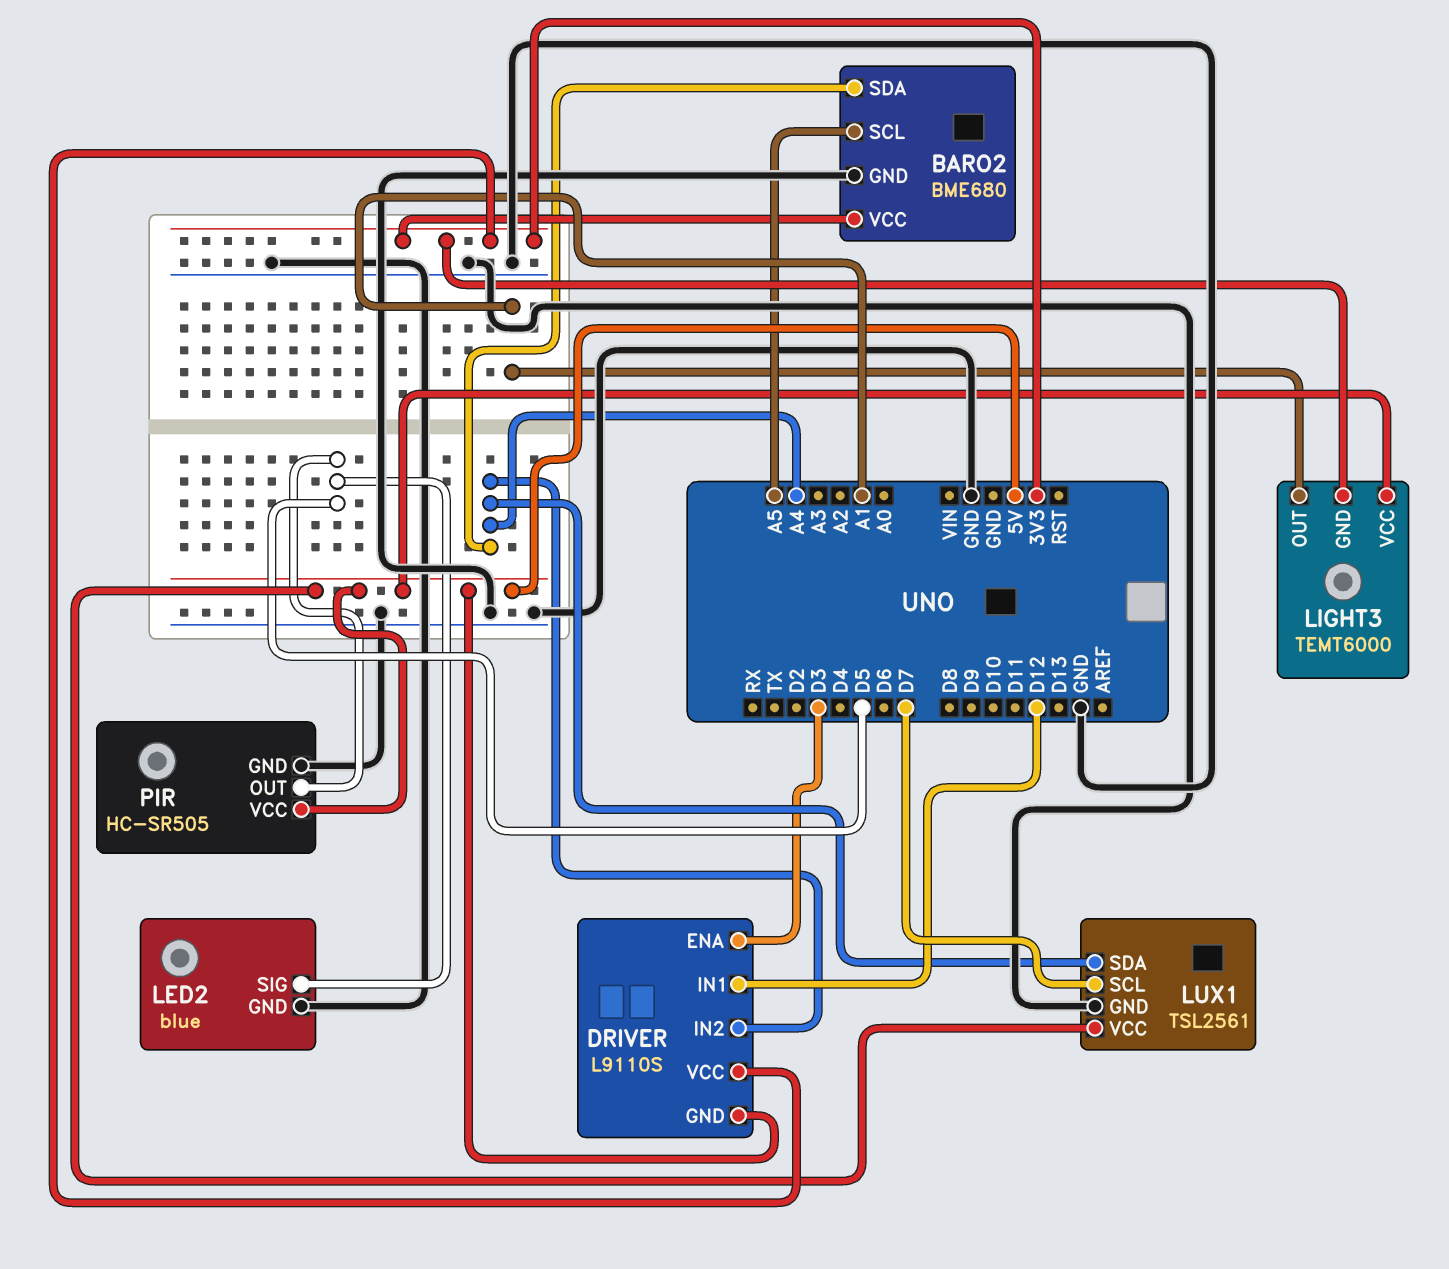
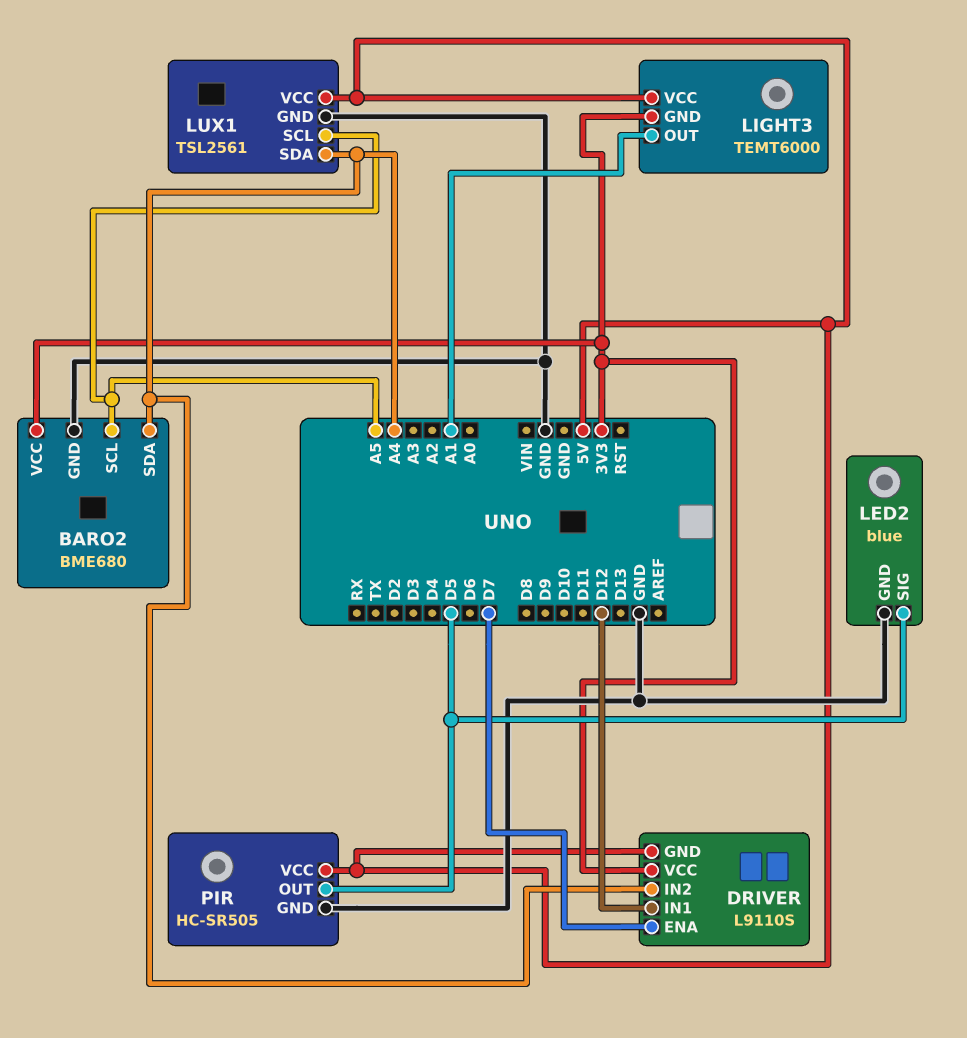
DRIVER pin ENA: D3 -> D7
LUX1 pin SCL: D7 -> A5

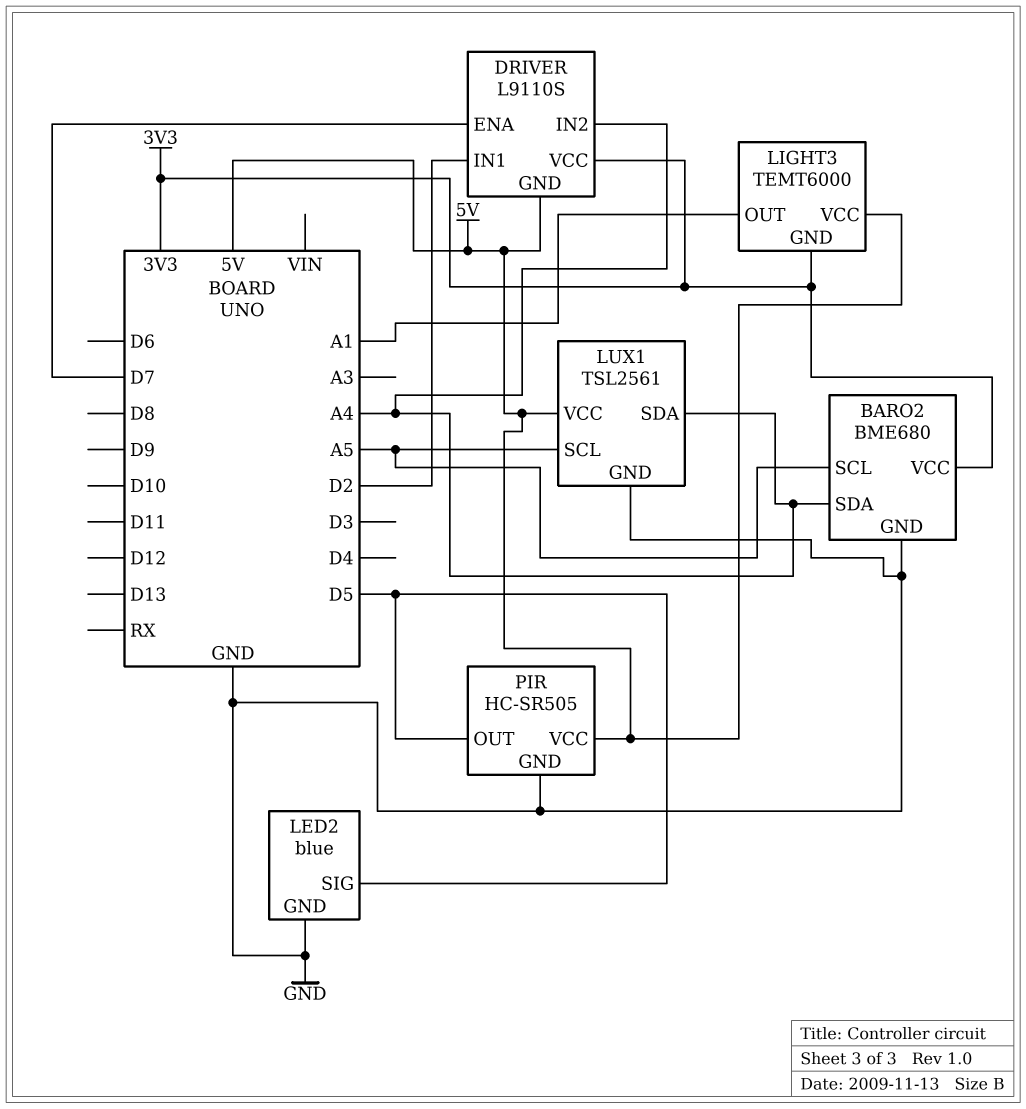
DRIVER pin IN1: D12 -> D2

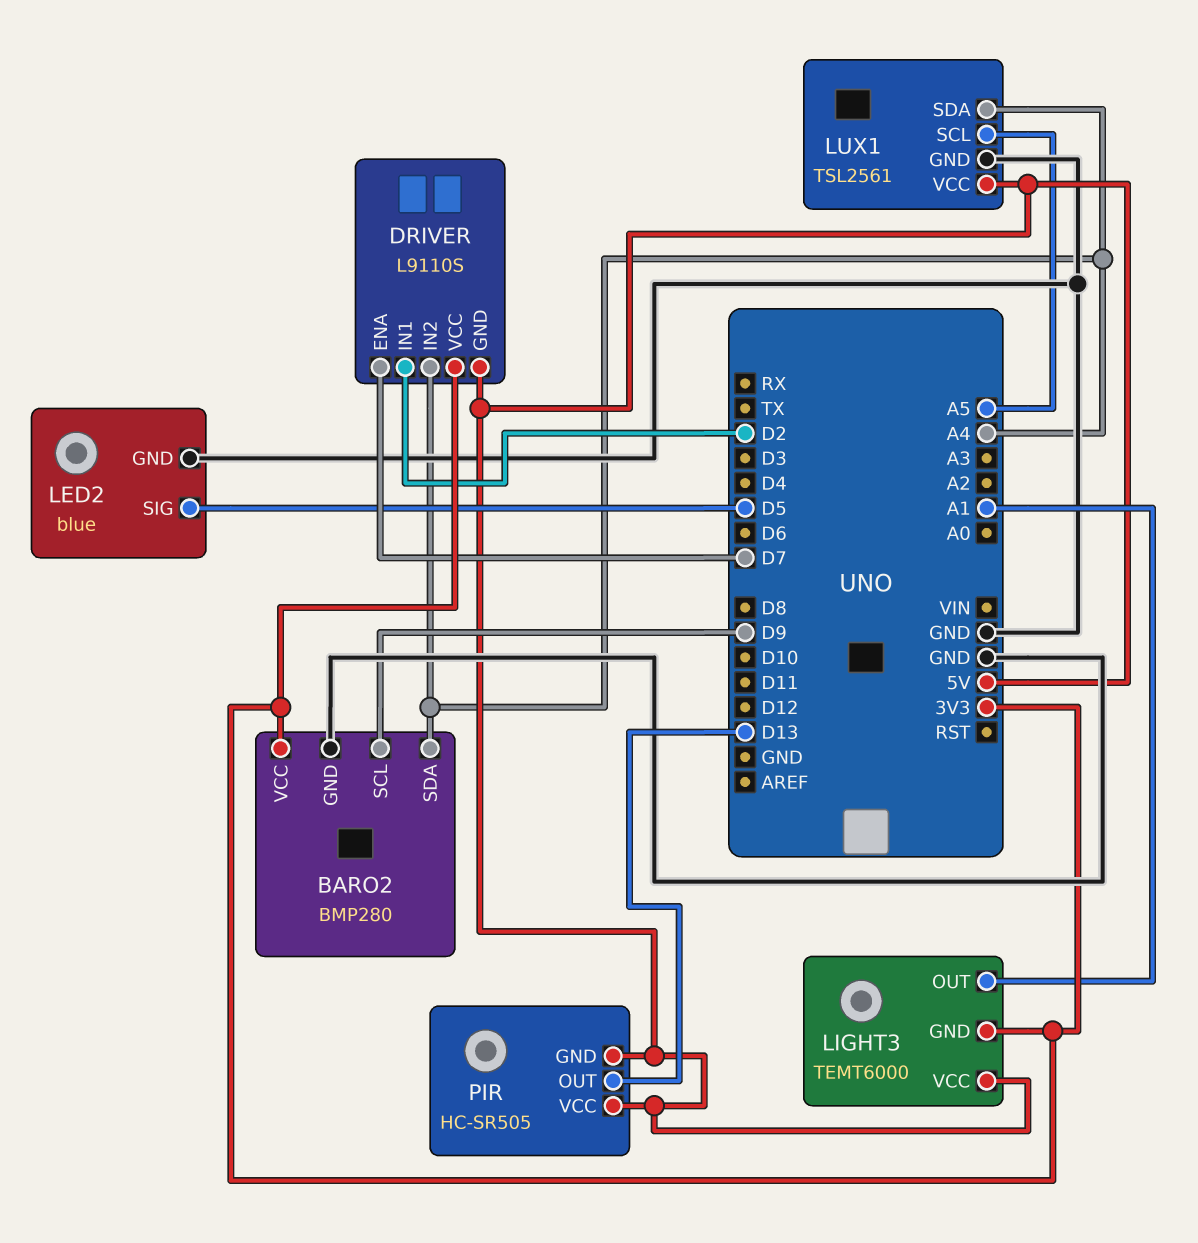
BARO2: BME680 -> BMP280
BARO2 pin SCL: A5 -> D9
PIR pin GND: GND -> 5V
PIR pin OUT: D5 -> D13

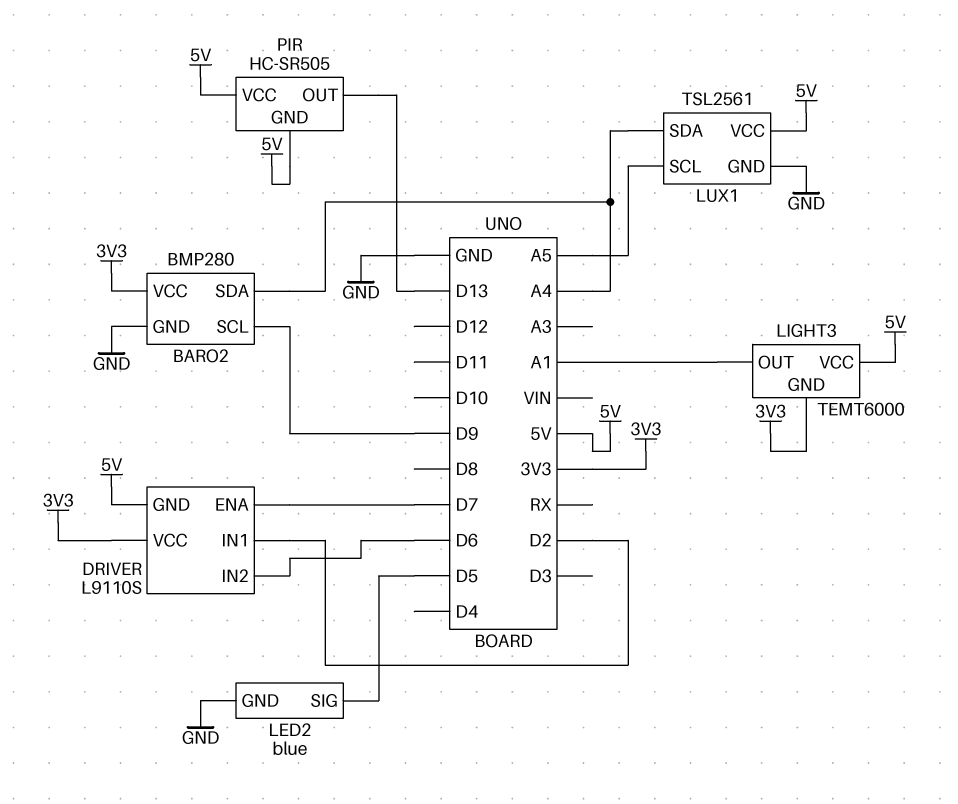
DRIVER pin IN2: A4 -> D6

